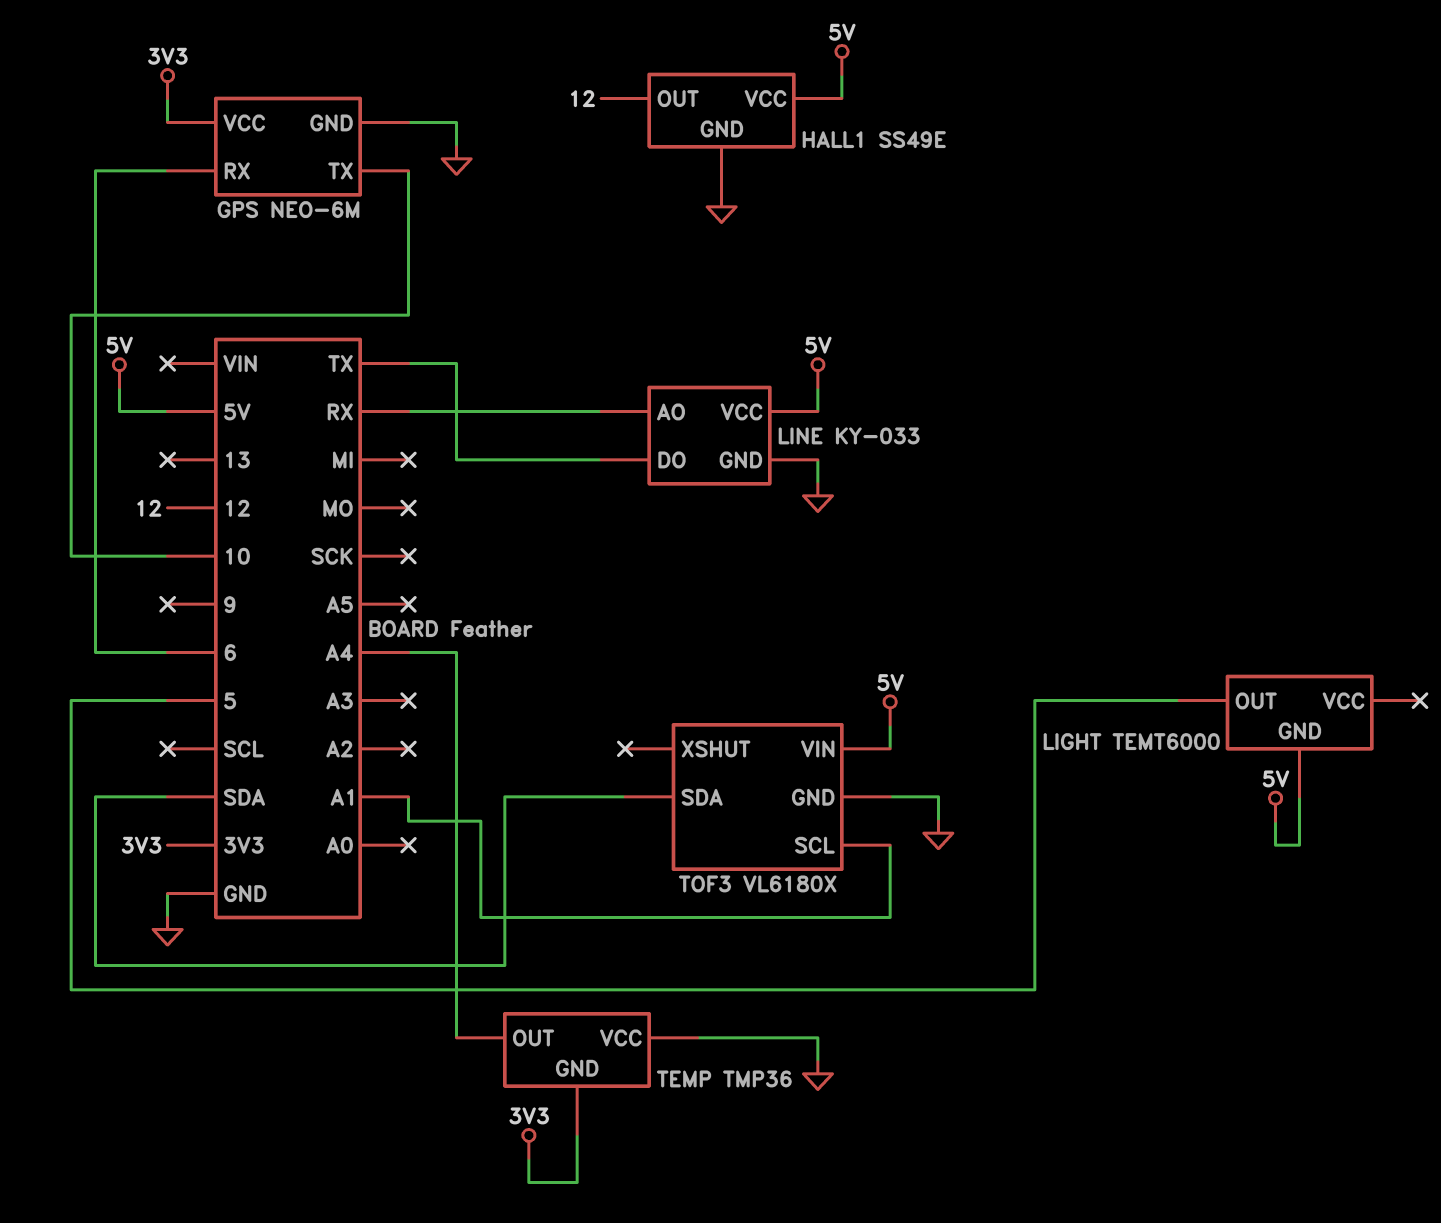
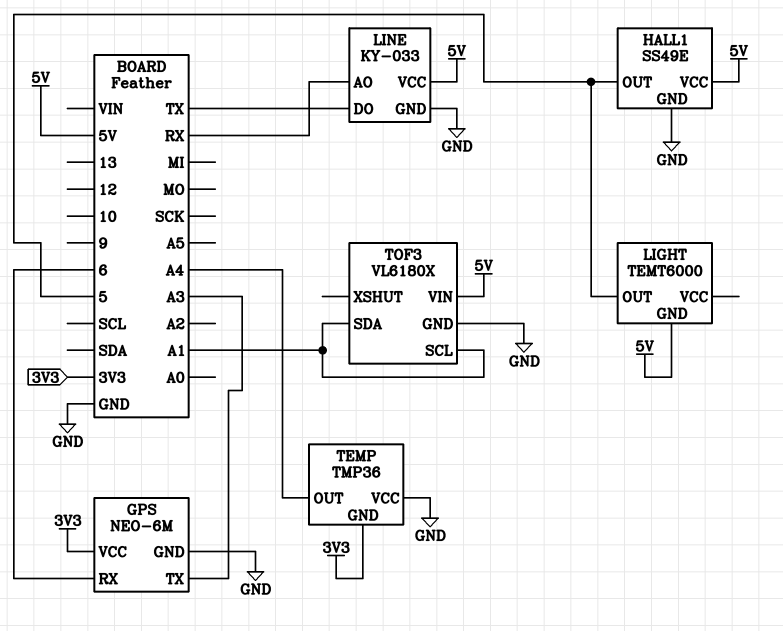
GPS pin TX: 10 -> A3
HALL1 pin OUT: 12 -> 5
TOF3 pin SDA: SDA -> A1

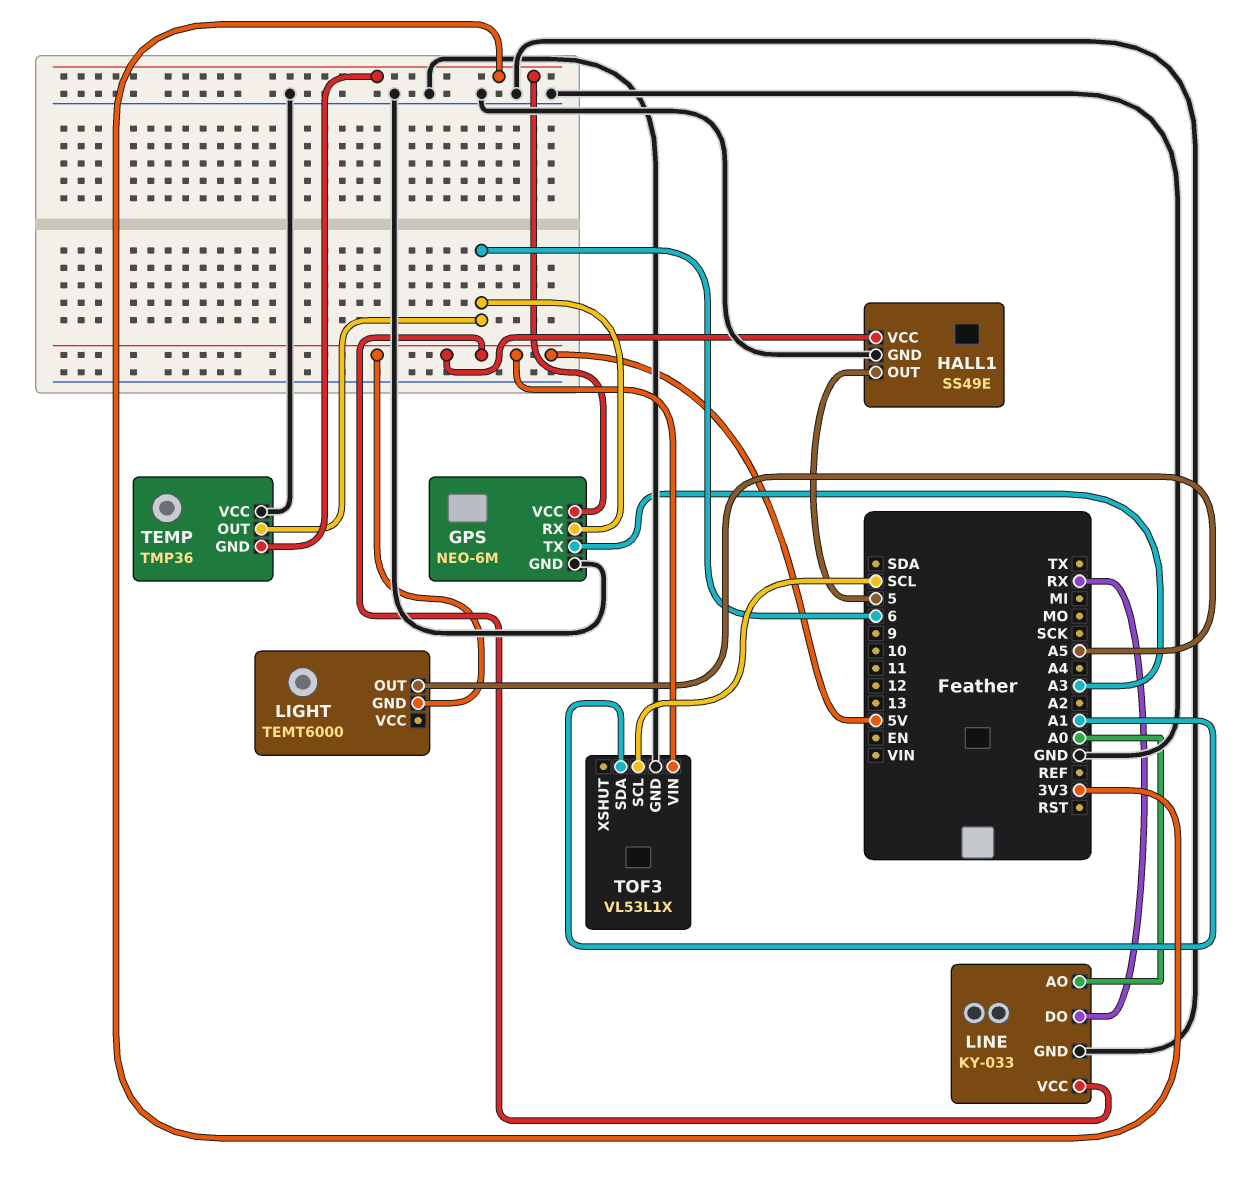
LIGHT pin OUT: 5 -> A5
LINE pin AO: RX -> A0
LINE pin DO: TX -> RX
TEMP pin OUT: A4 -> 6
TOF3: VL6180X -> VL53L1X
TOF3 pin SCL: A1 -> SCL

